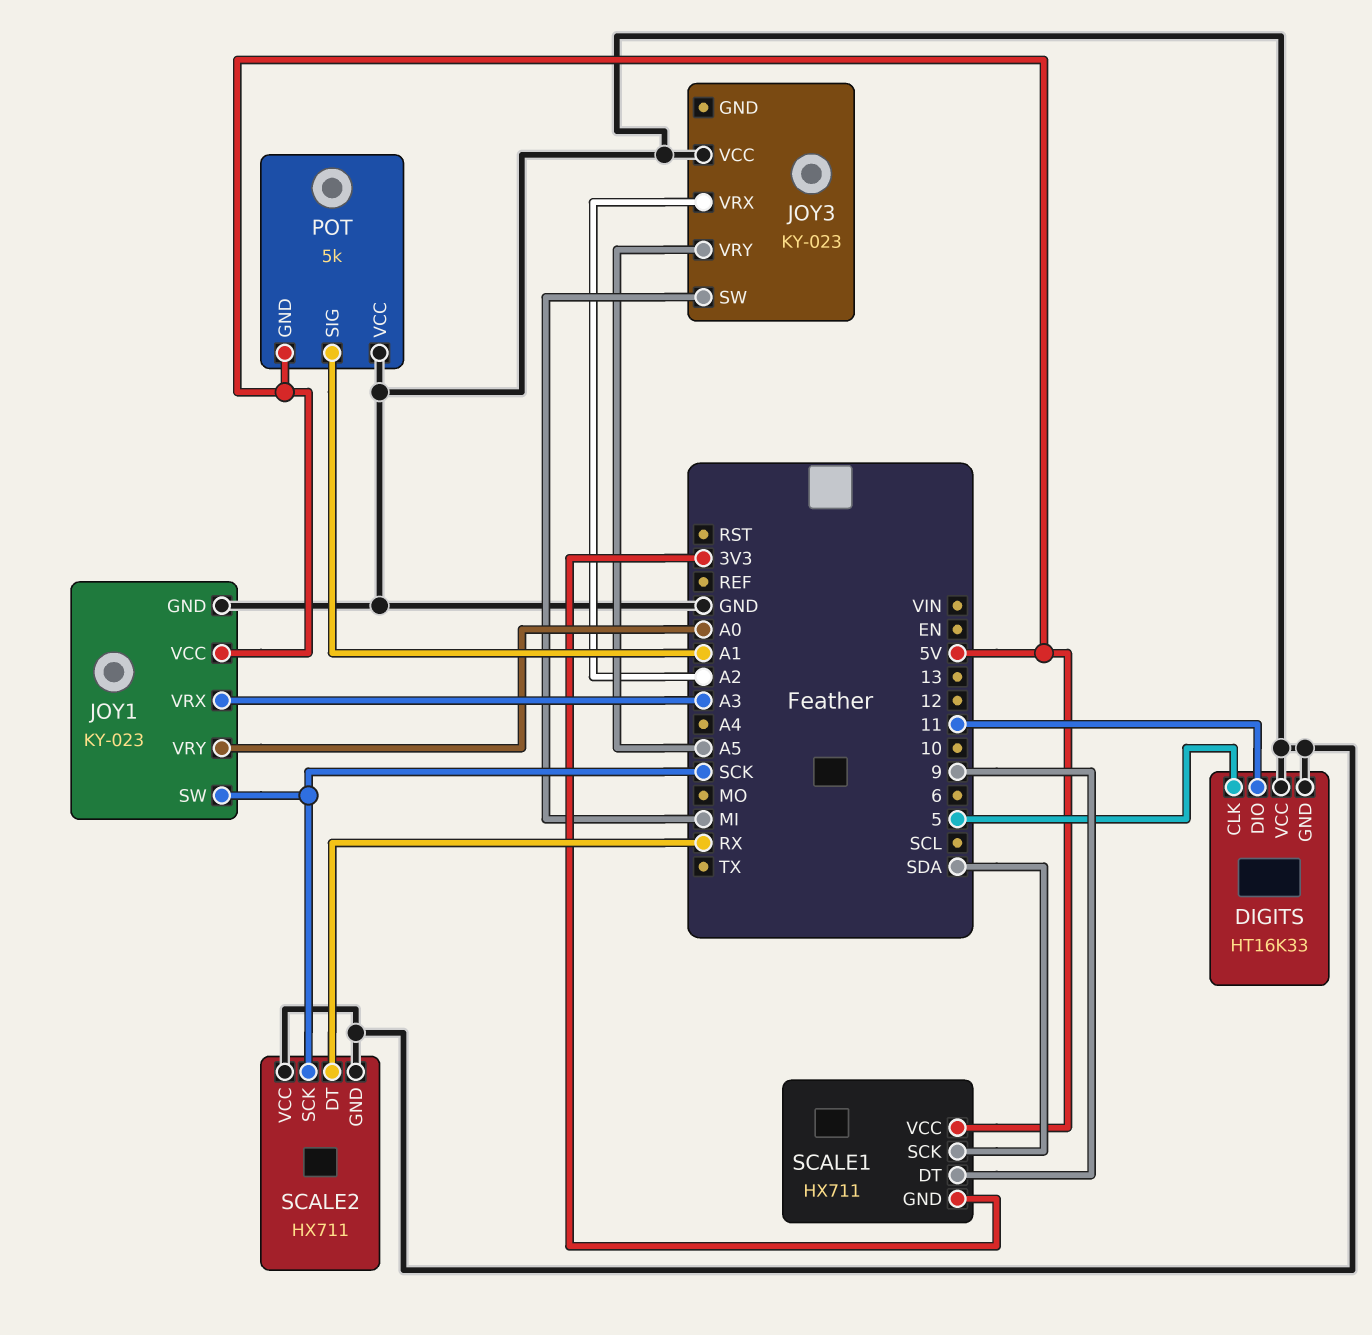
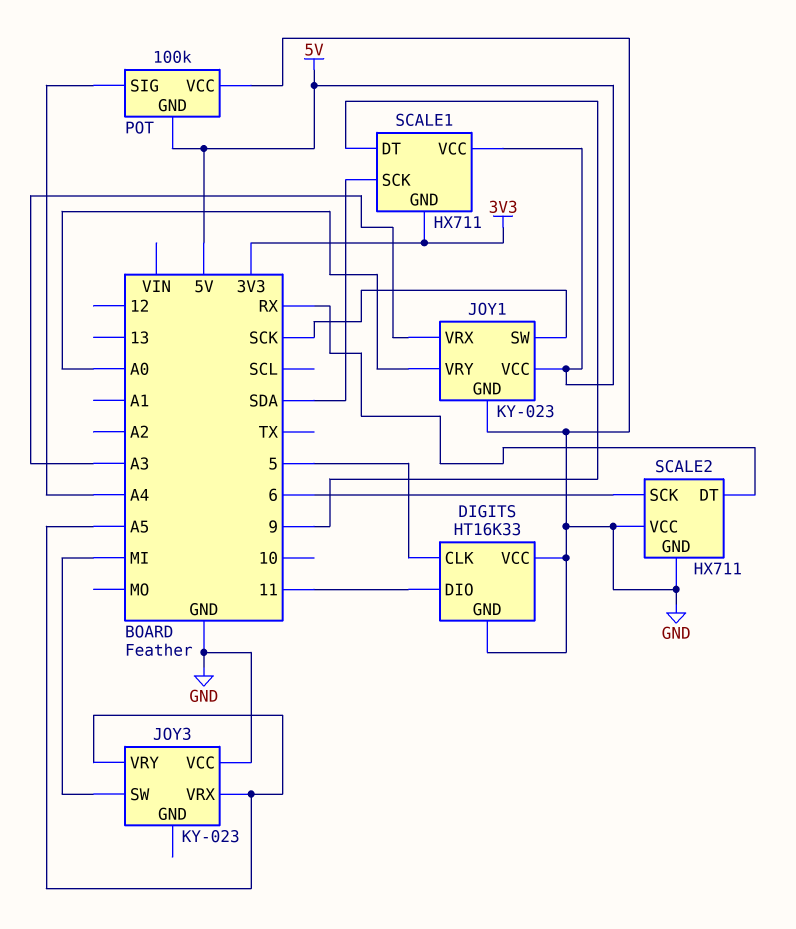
JOY3 pin VRX: A2 -> A5
POT: 5k -> 100k
POT pin SIG: A1 -> A4
SCALE2 pin SCK: SCK -> 6

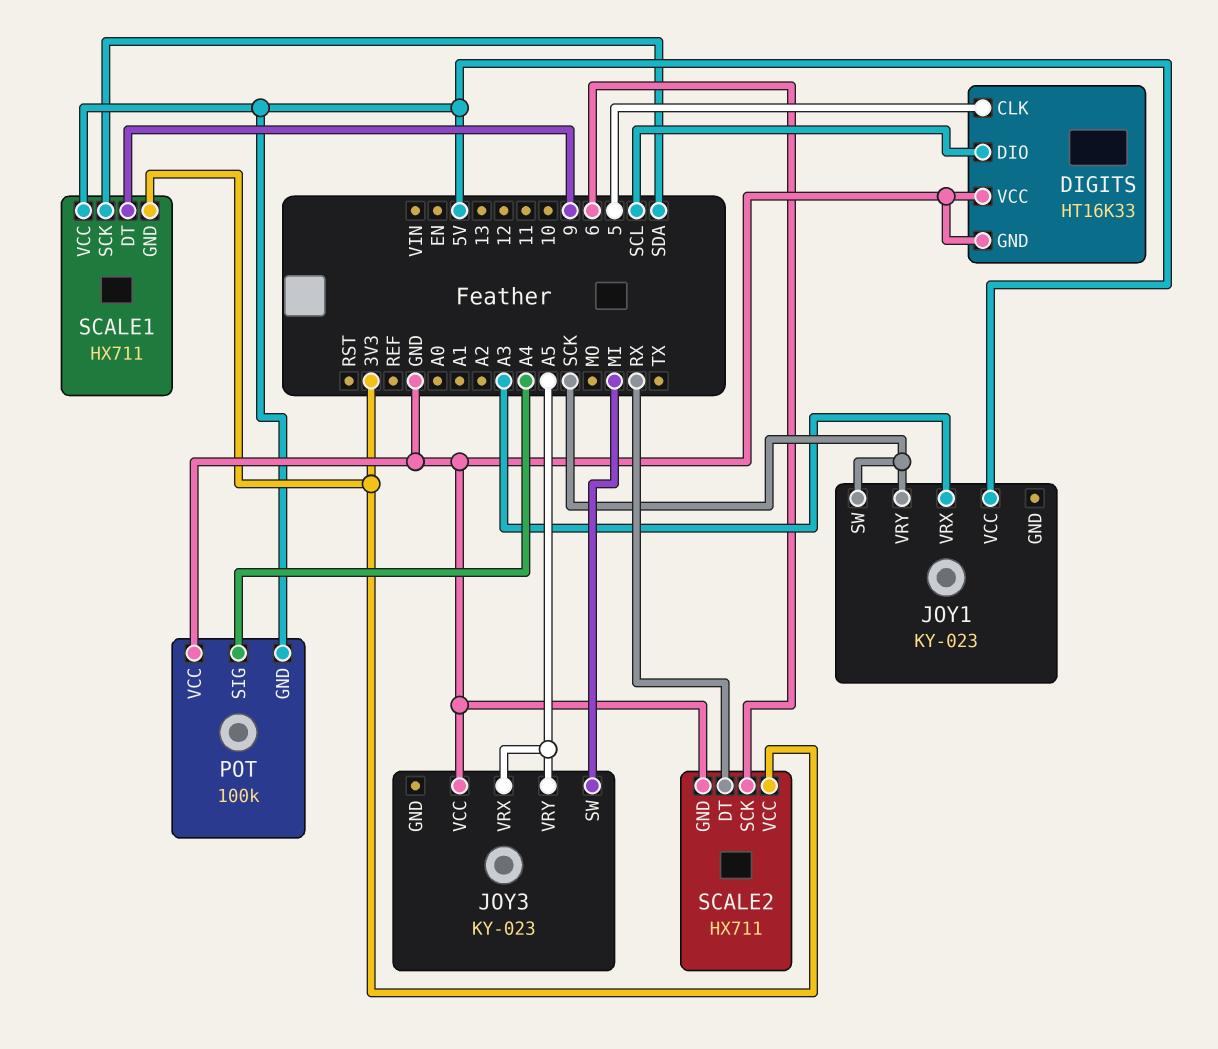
DIGITS pin DIO: 11 -> SCL
JOY1 pin GND: GND -> none
JOY1 pin VRY: A0 -> SCK
SCALE2 pin VCC: GND -> 3V3

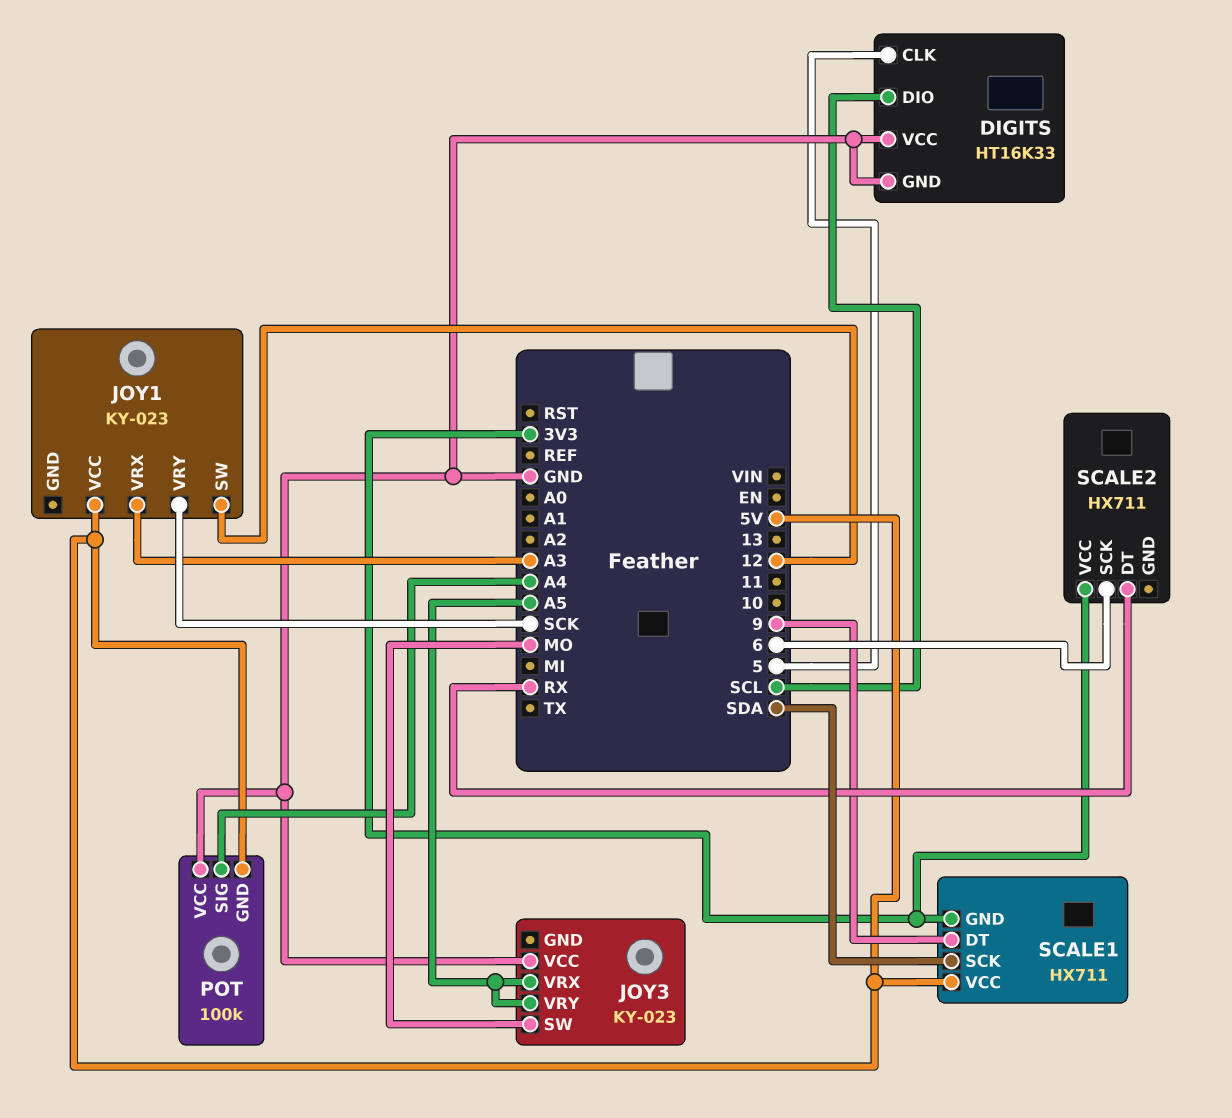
JOY1 pin SW: SCK -> 12
JOY3 pin SW: MI -> MO
SCALE2 pin GND: GND -> none

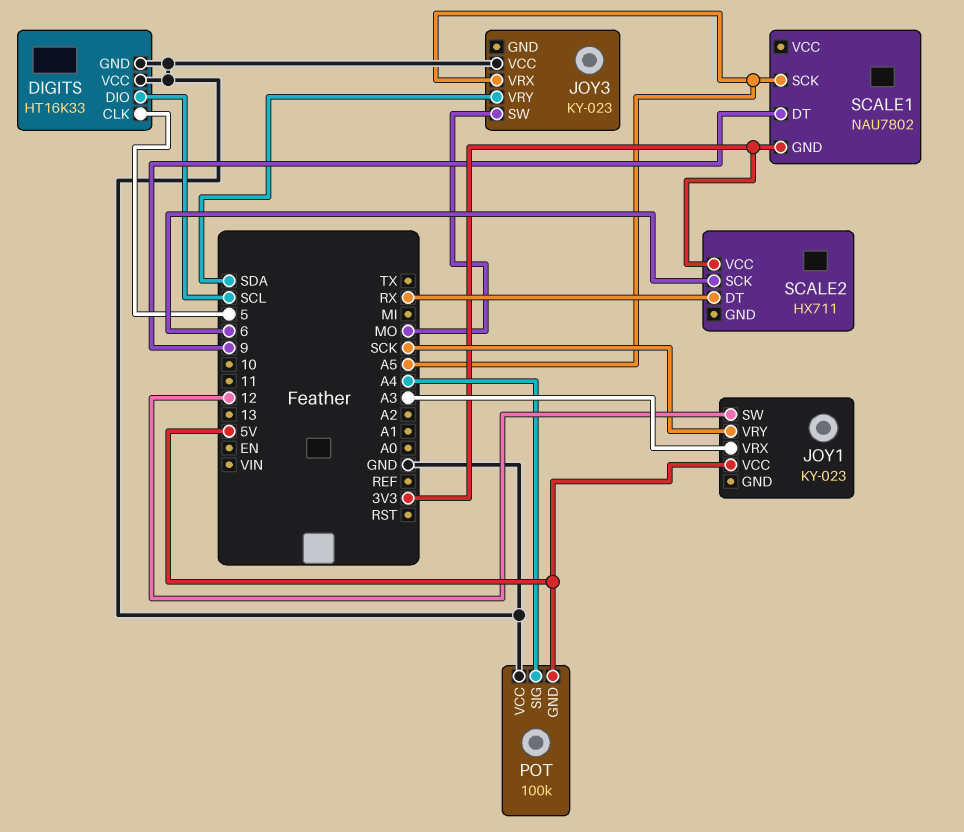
JOY3 pin VRY: A5 -> SDA
SCALE1: HX711 -> NAU7802
SCALE1 pin SCK: SDA -> A5
SCALE1 pin VCC: 5V -> none

